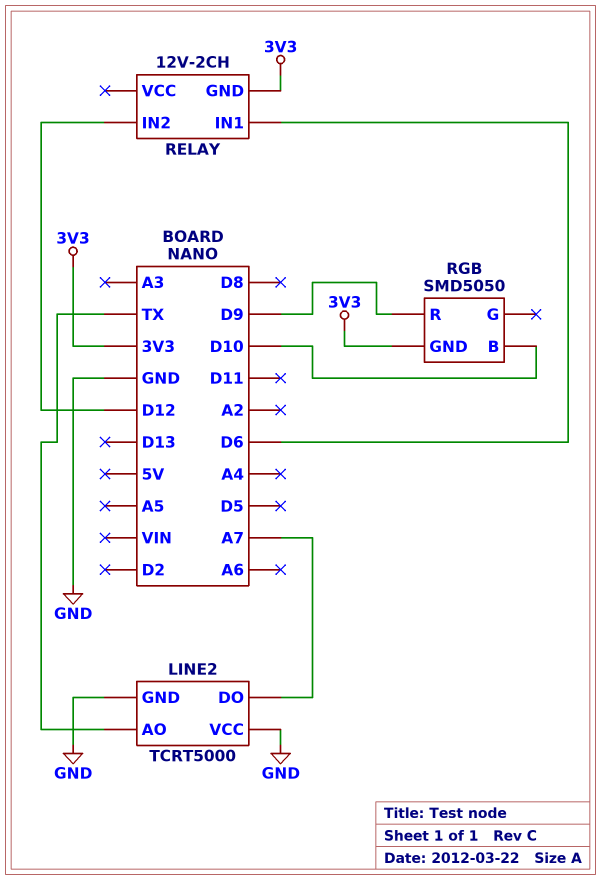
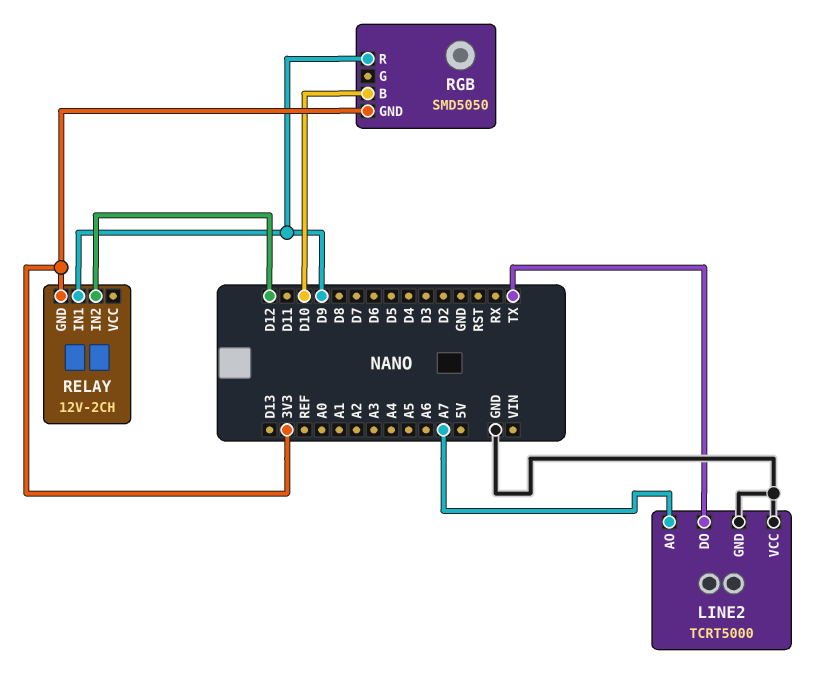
LINE2 pin AO: TX -> A7
LINE2 pin DO: A7 -> TX
RELAY pin IN1: D6 -> D9

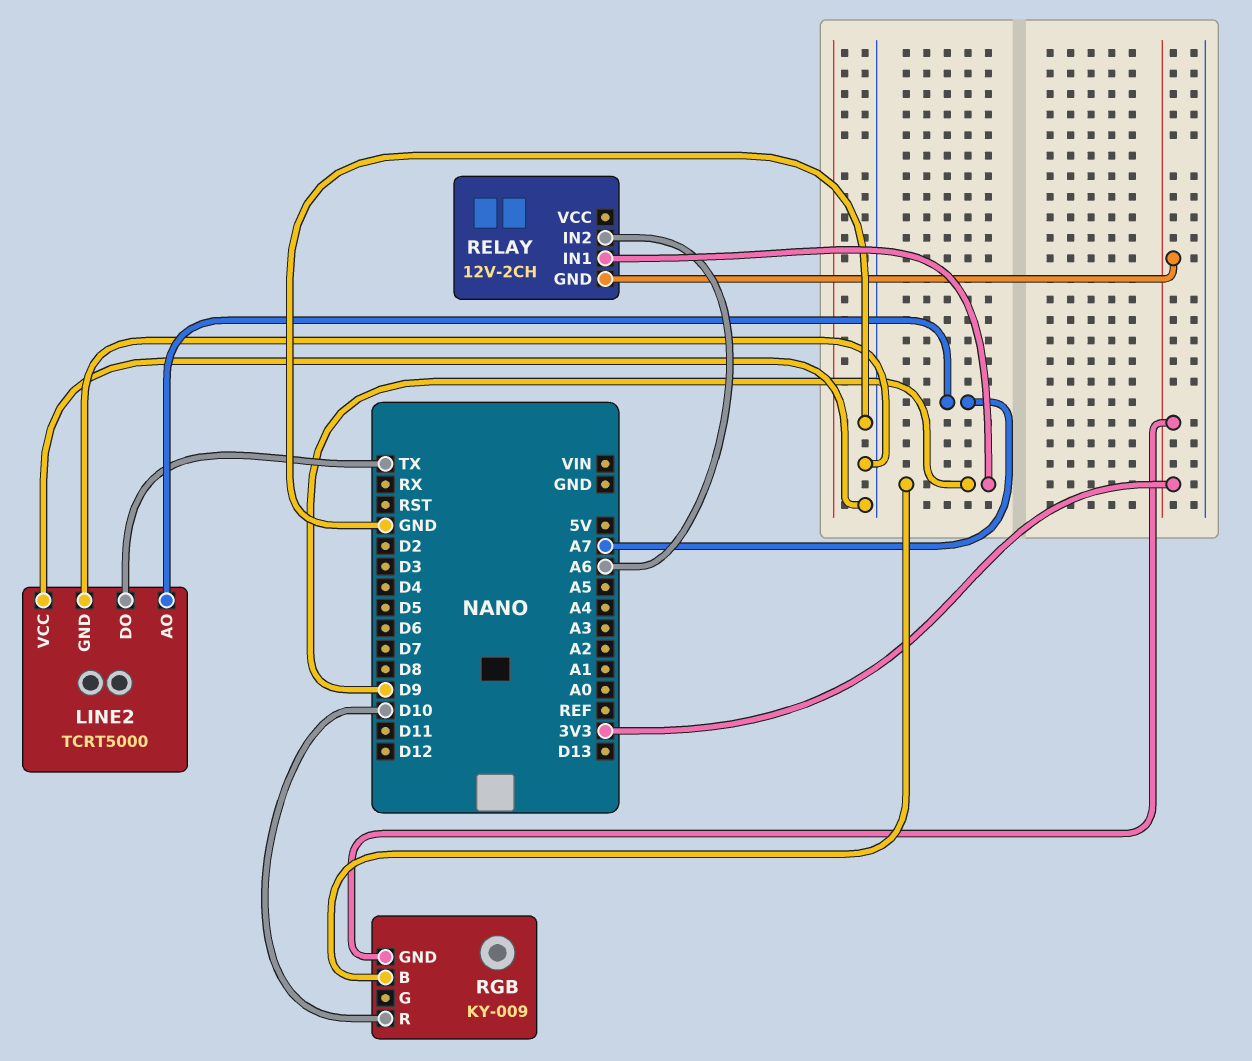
RELAY pin IN2: D12 -> A6
RGB: SMD5050 -> KY-009
RGB pin B: D10 -> D9
RGB pin R: D9 -> D10

